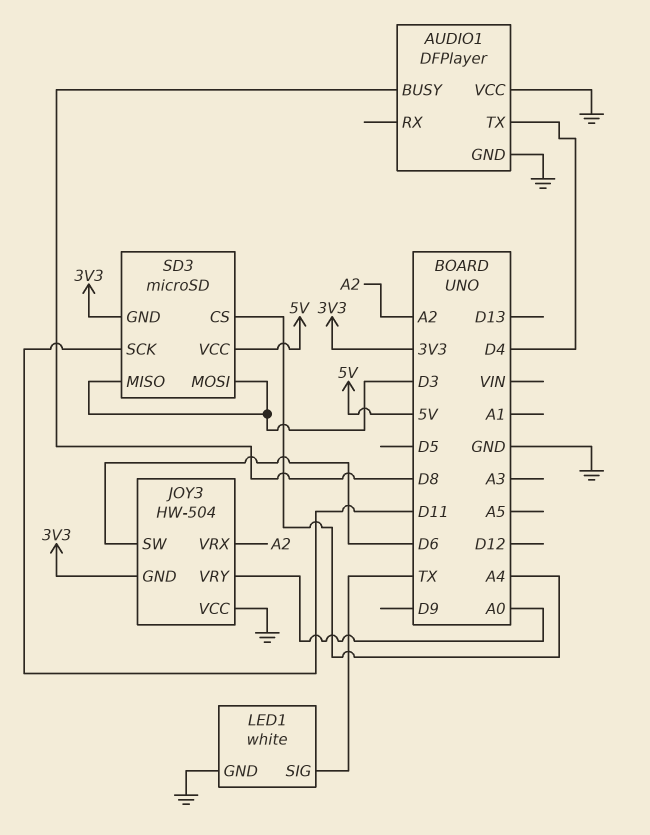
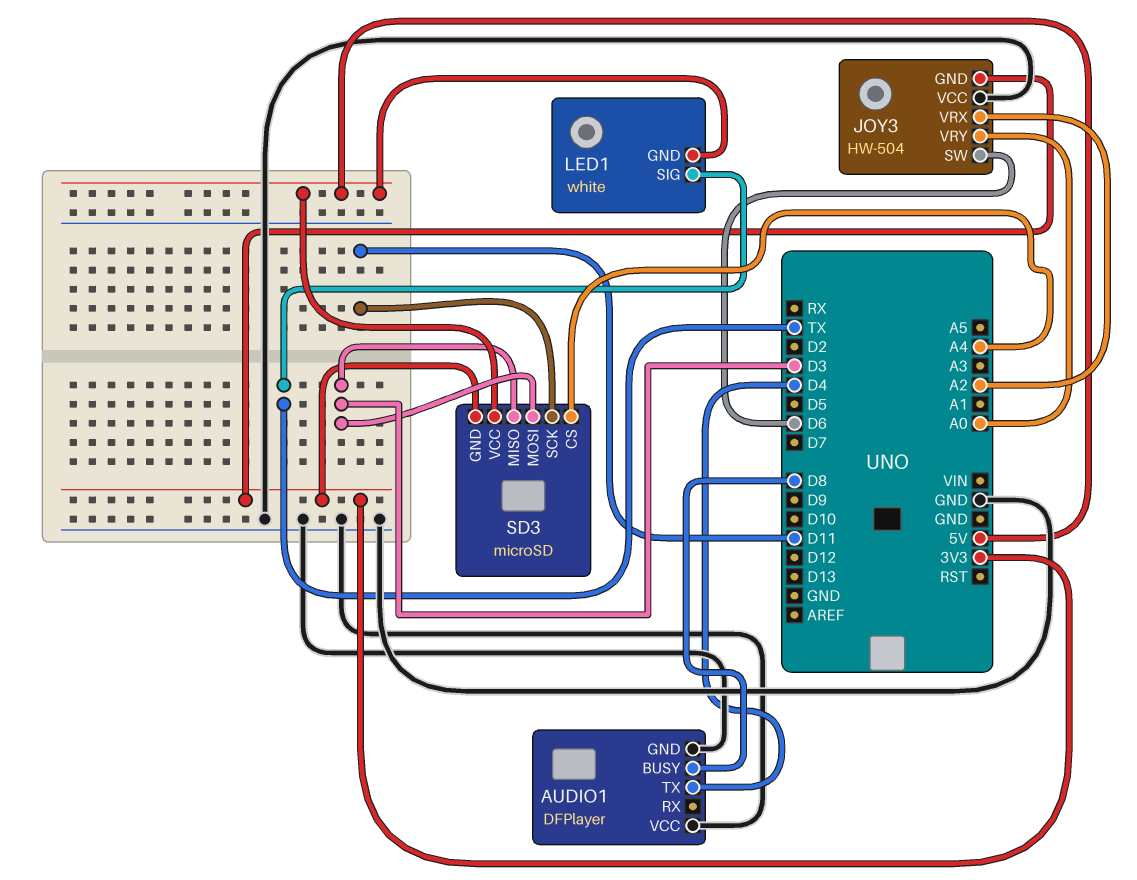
LED1 pin GND: GND -> 5V

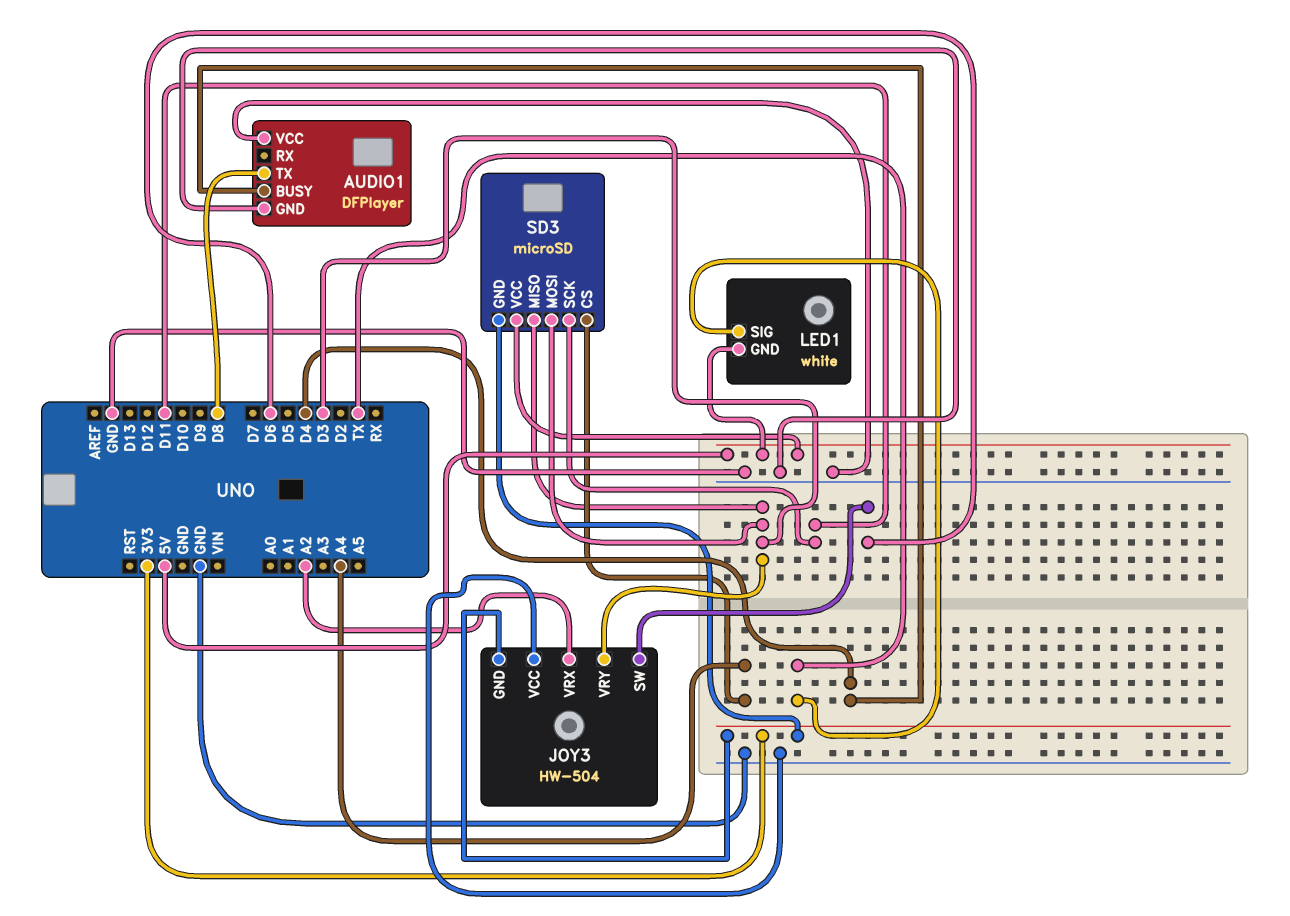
AUDIO1 pin BUSY: D8 -> D4
AUDIO1 pin TX: D4 -> D8
JOY3 pin VRY: A0 -> D3

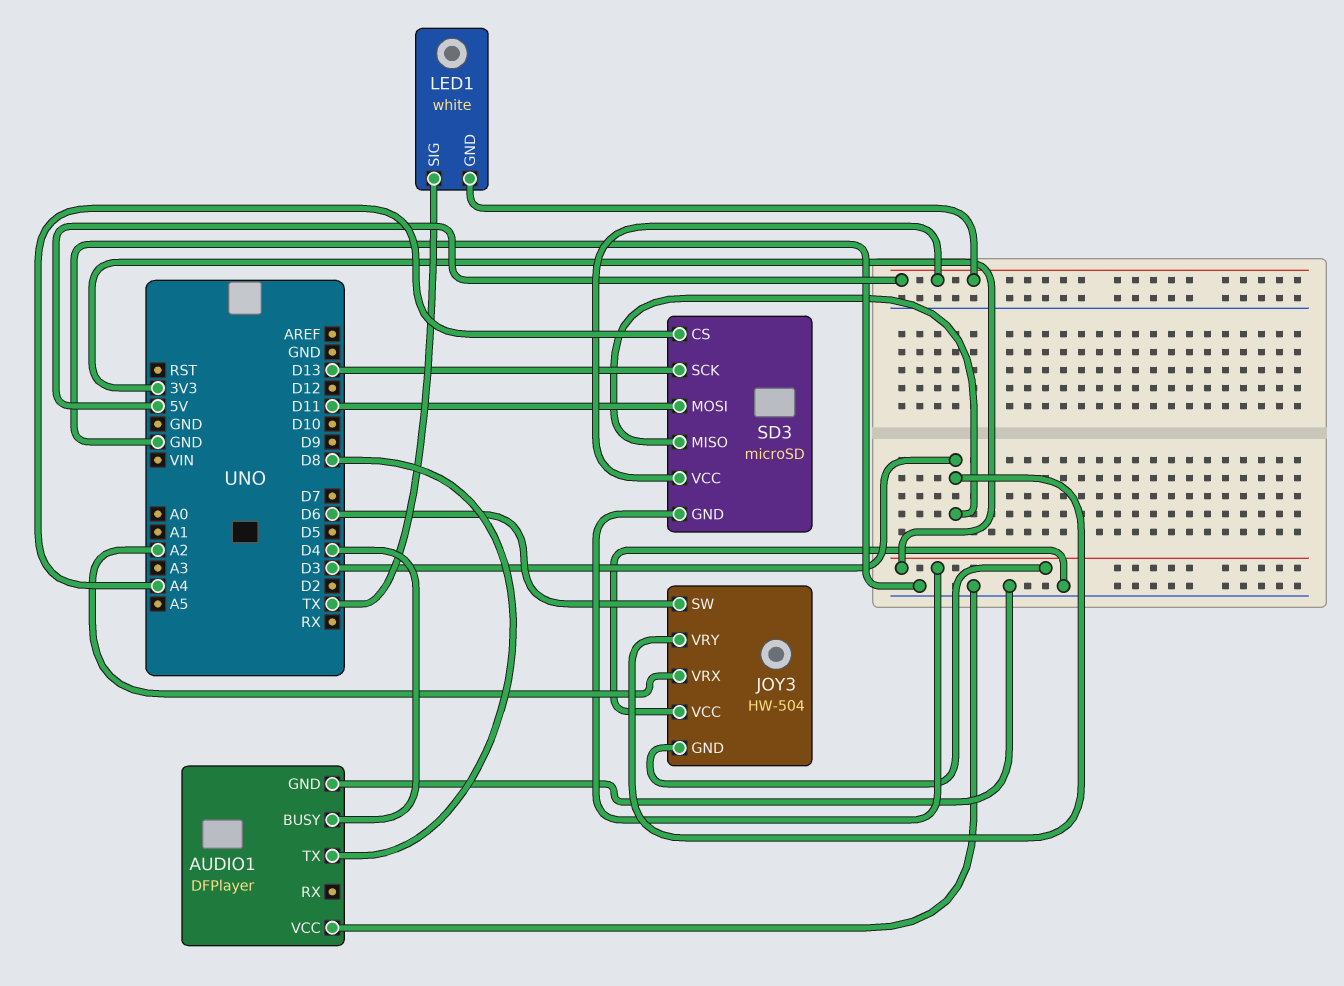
SD3 pin MOSI: D3 -> D11
SD3 pin SCK: D11 -> D13

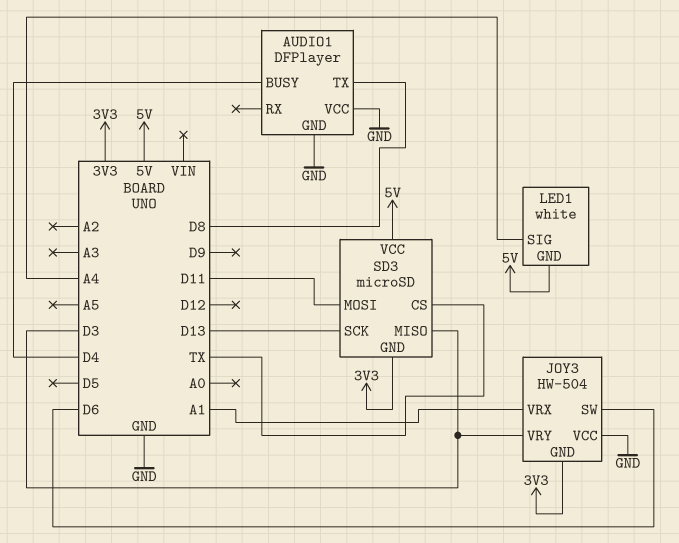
JOY3 pin VRX: A2 -> A1
LED1 pin SIG: TX -> A4
SD3 pin CS: A4 -> TX

